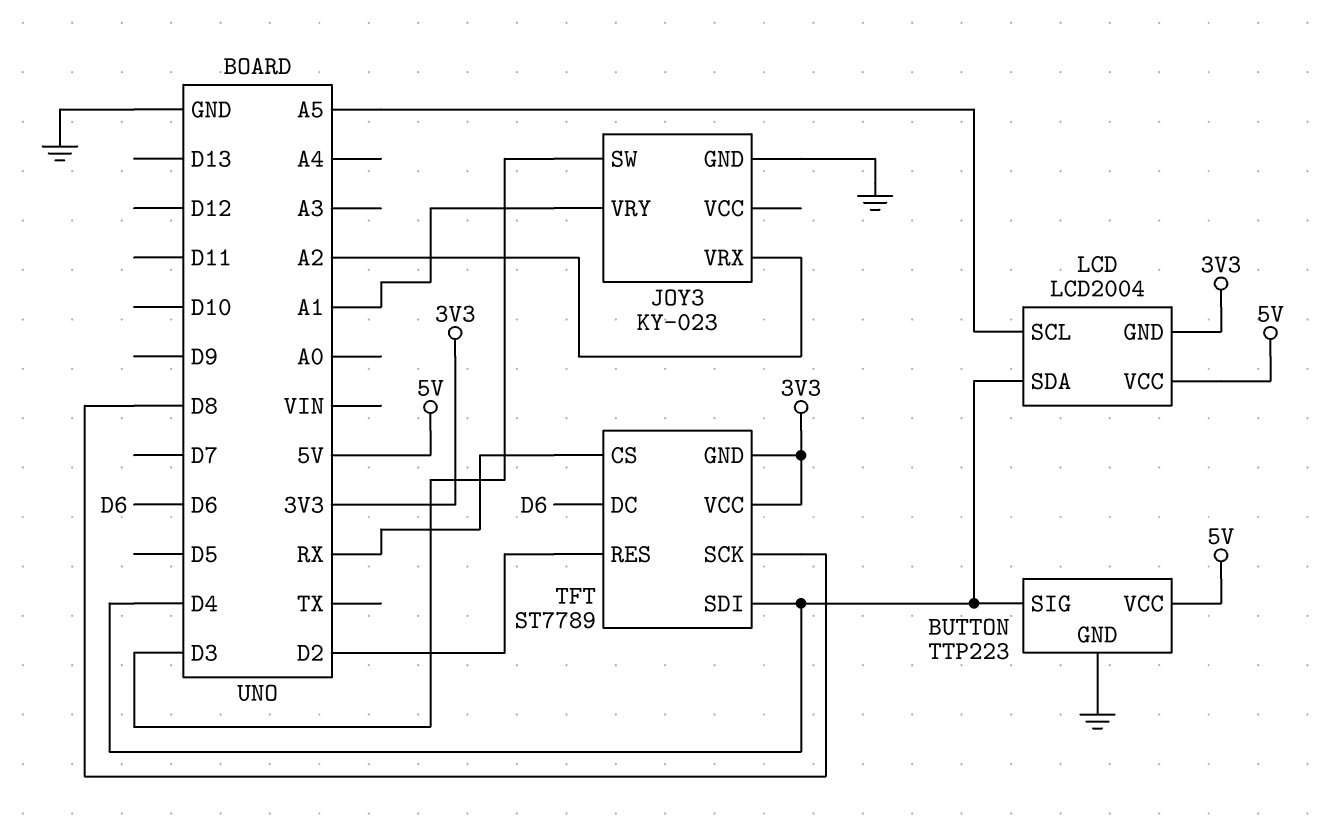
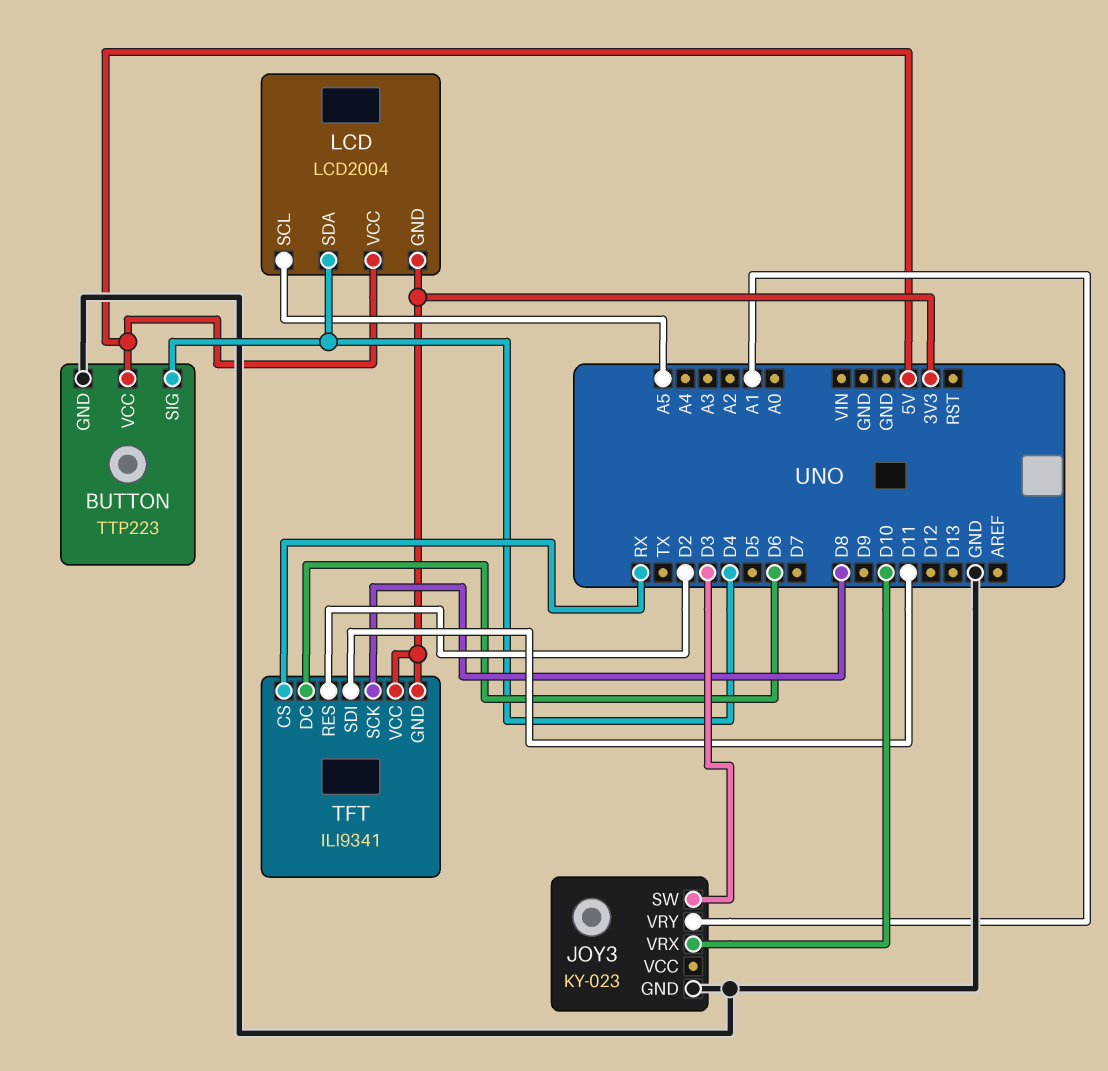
JOY3 pin VRX: A2 -> D10
TFT: ST7789 -> ILI9341
TFT pin SDI: D4 -> D11

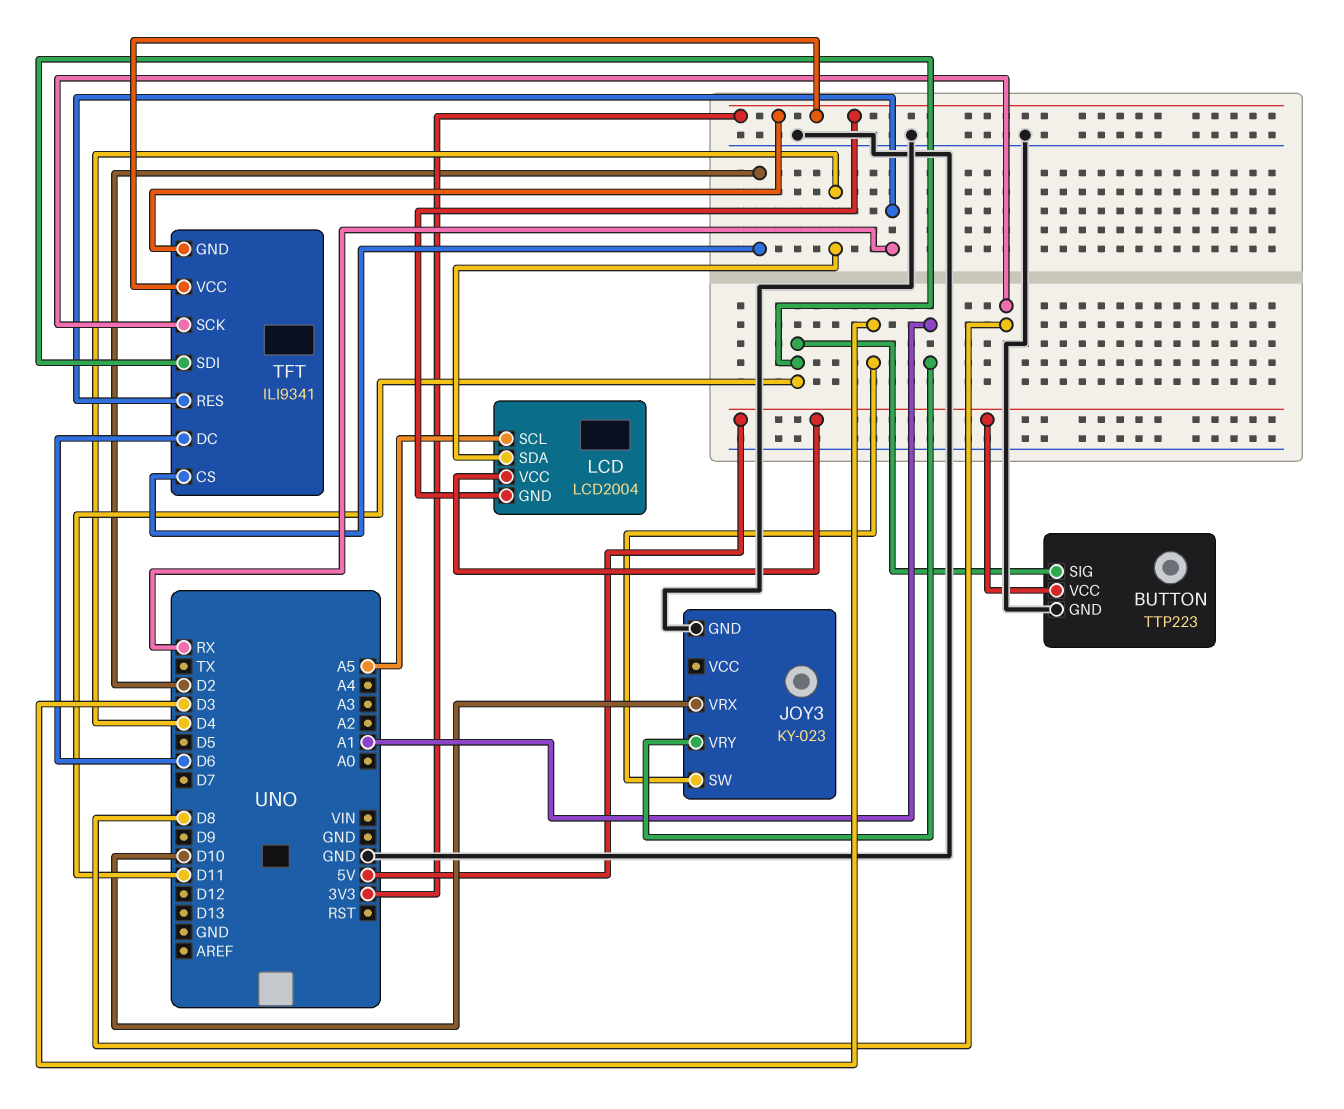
BUTTON pin SIG: D4 -> D11
TFT pin CS: RX -> D2
TFT pin RES: D2 -> RX

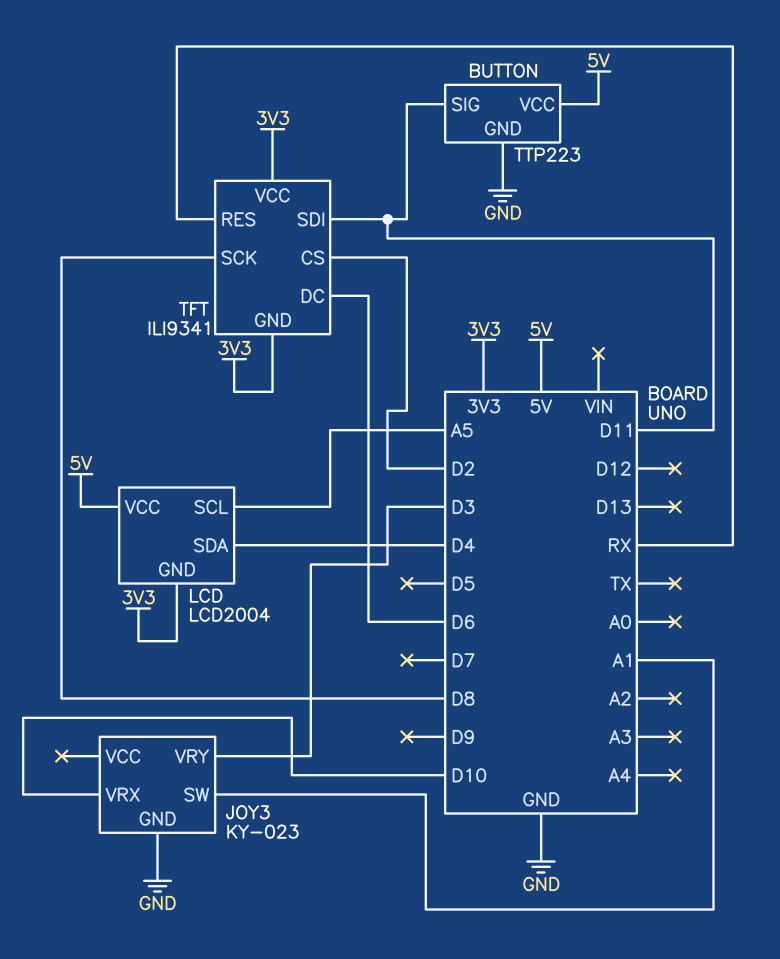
JOY3 pin SW: D3 -> A1
JOY3 pin VRY: A1 -> D3

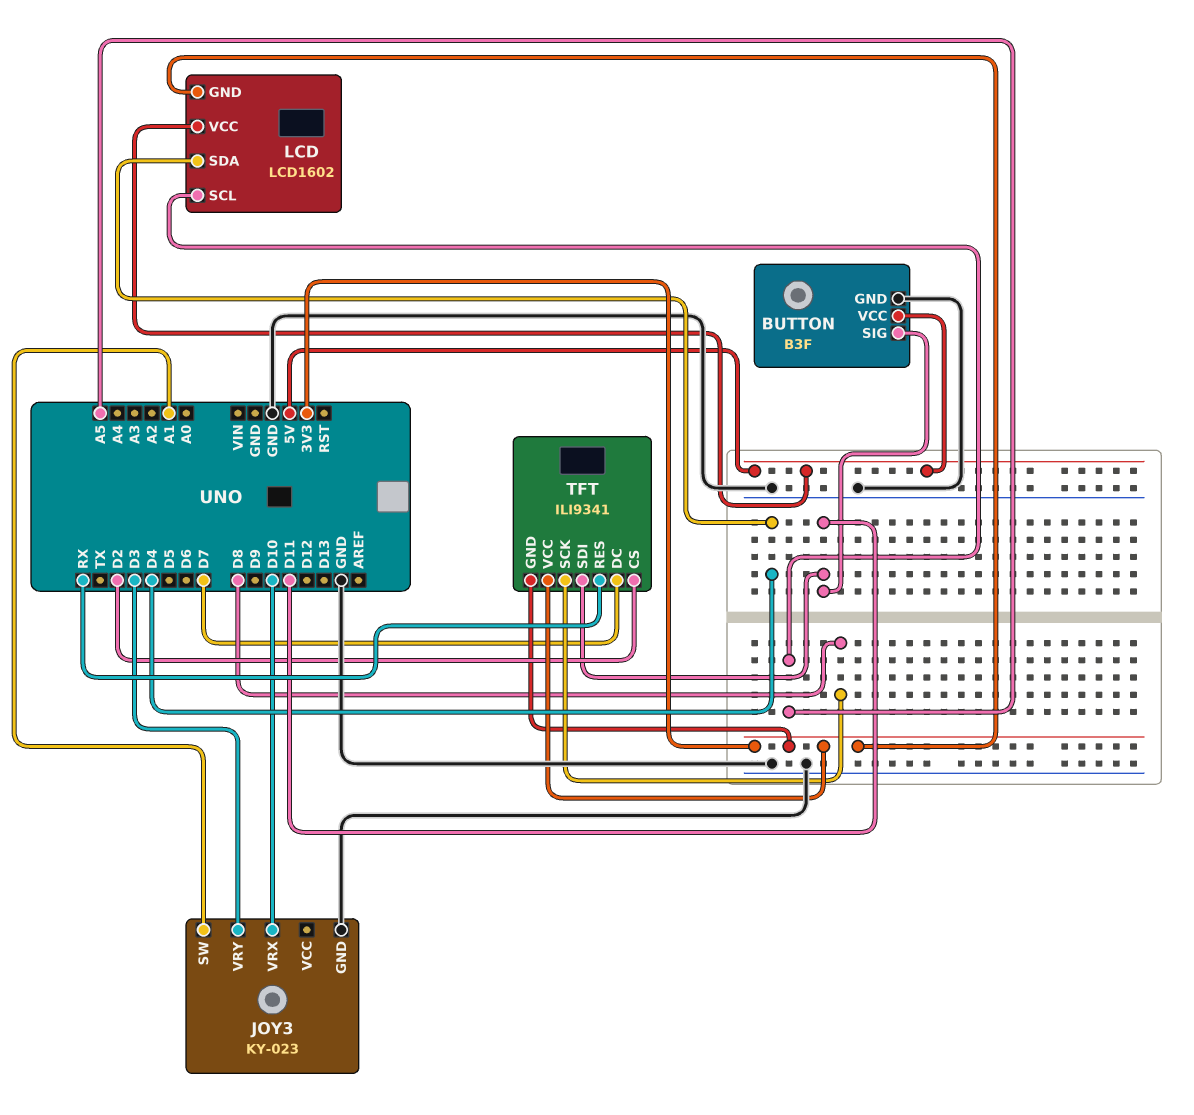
BUTTON: TTP223 -> B3F
LCD: LCD2004 -> LCD1602
TFT pin DC: D6 -> D7

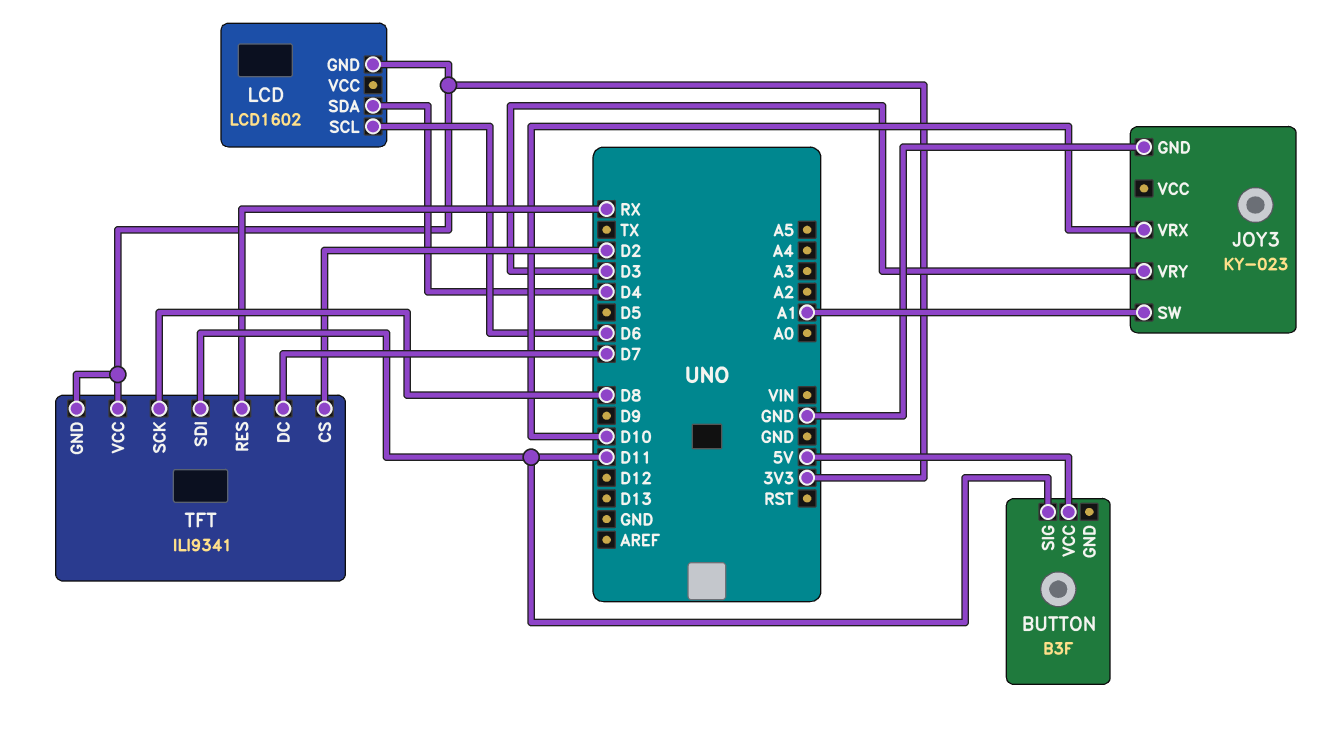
BUTTON pin GND: GND -> none
LCD pin SCL: A5 -> D6
LCD pin VCC: 5V -> none

